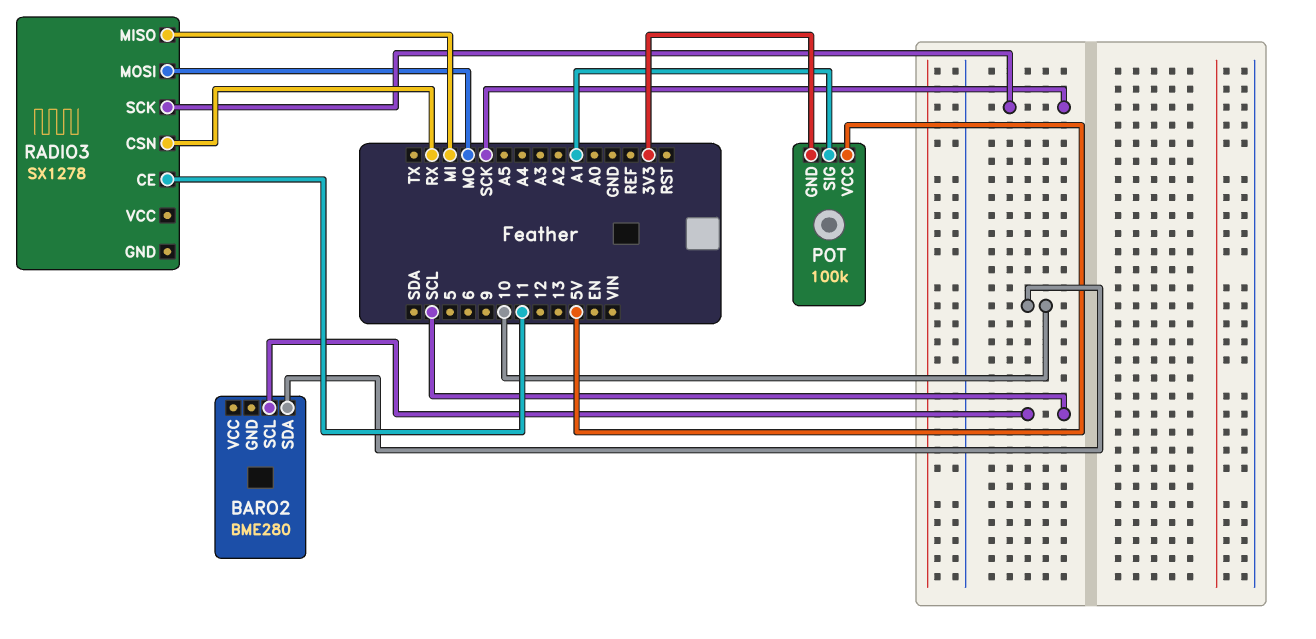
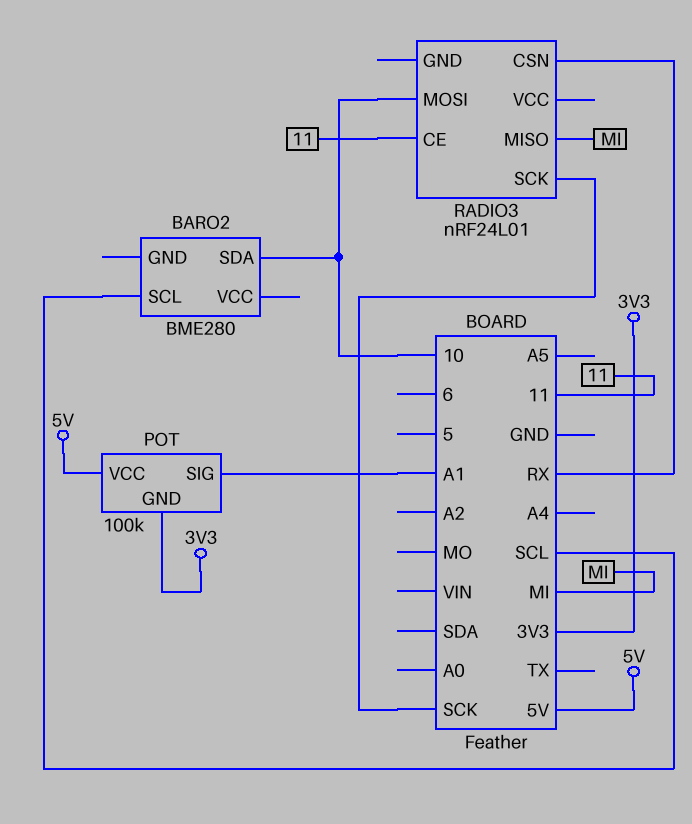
RADIO3: SX1278 -> nRF24L01
RADIO3 pin MOSI: MO -> 10

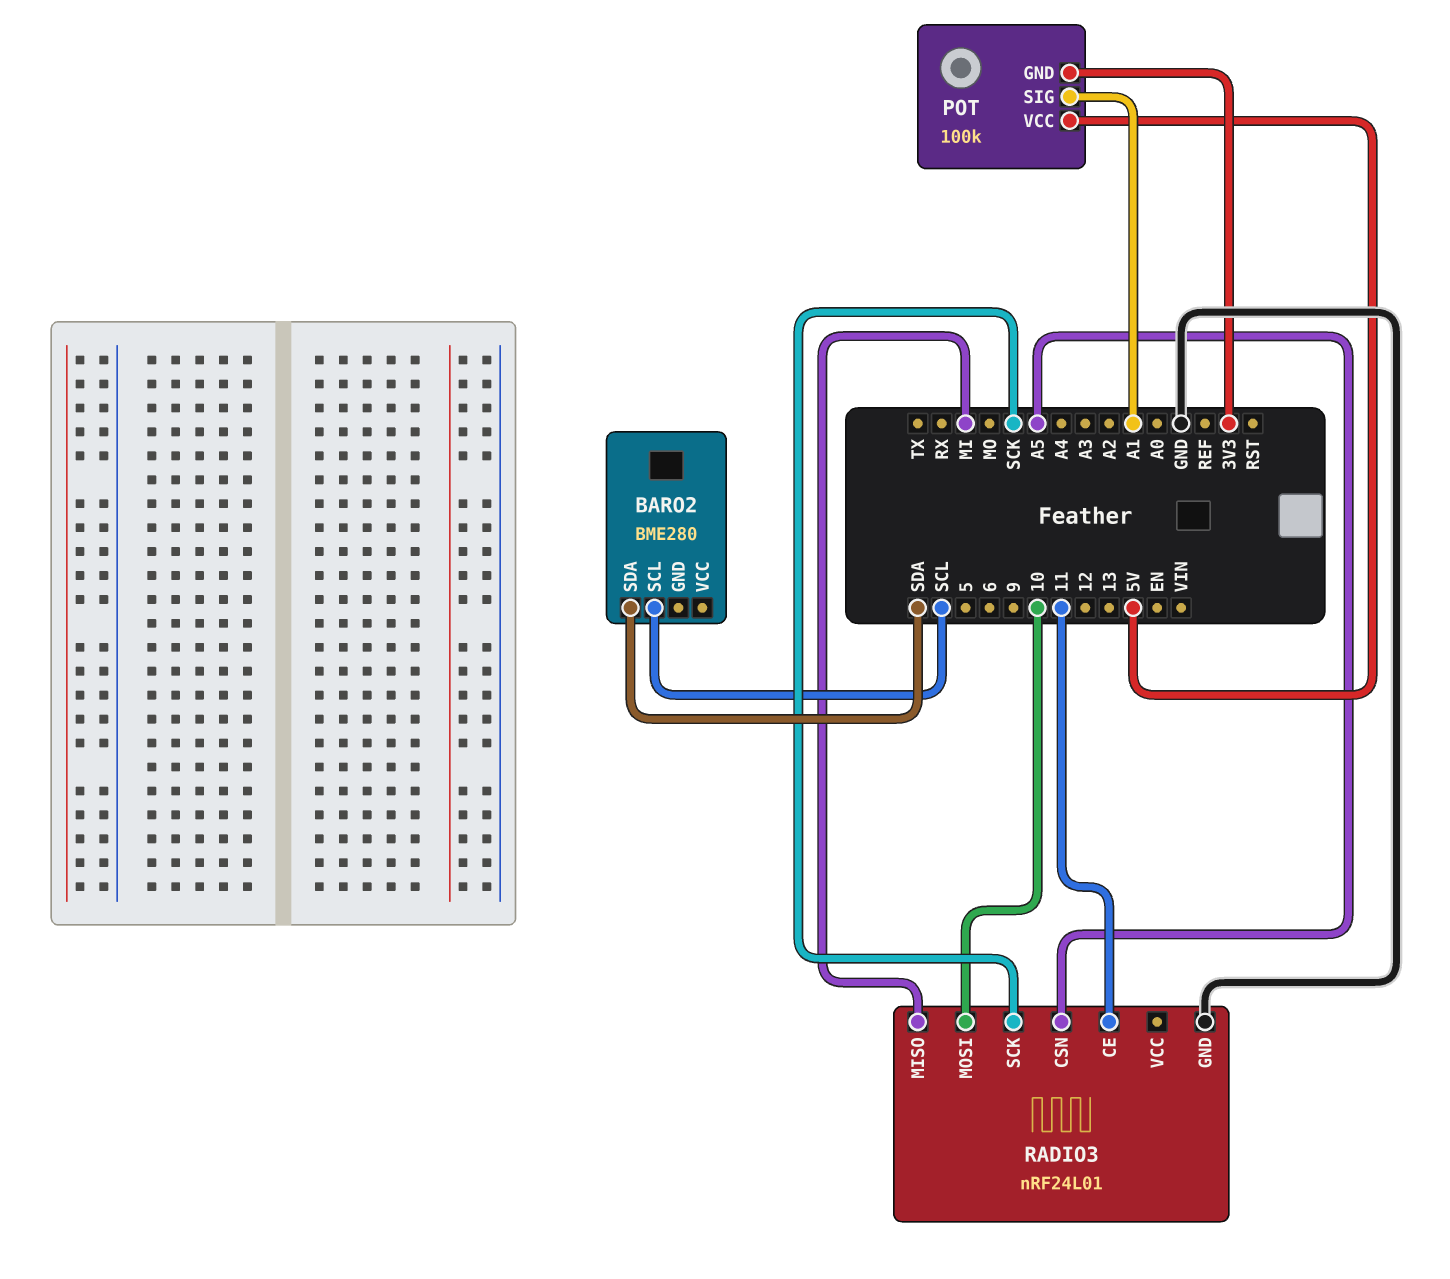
BARO2 pin SDA: 10 -> SDA
RADIO3 pin CSN: RX -> A5
RADIO3 pin GND: none -> GND

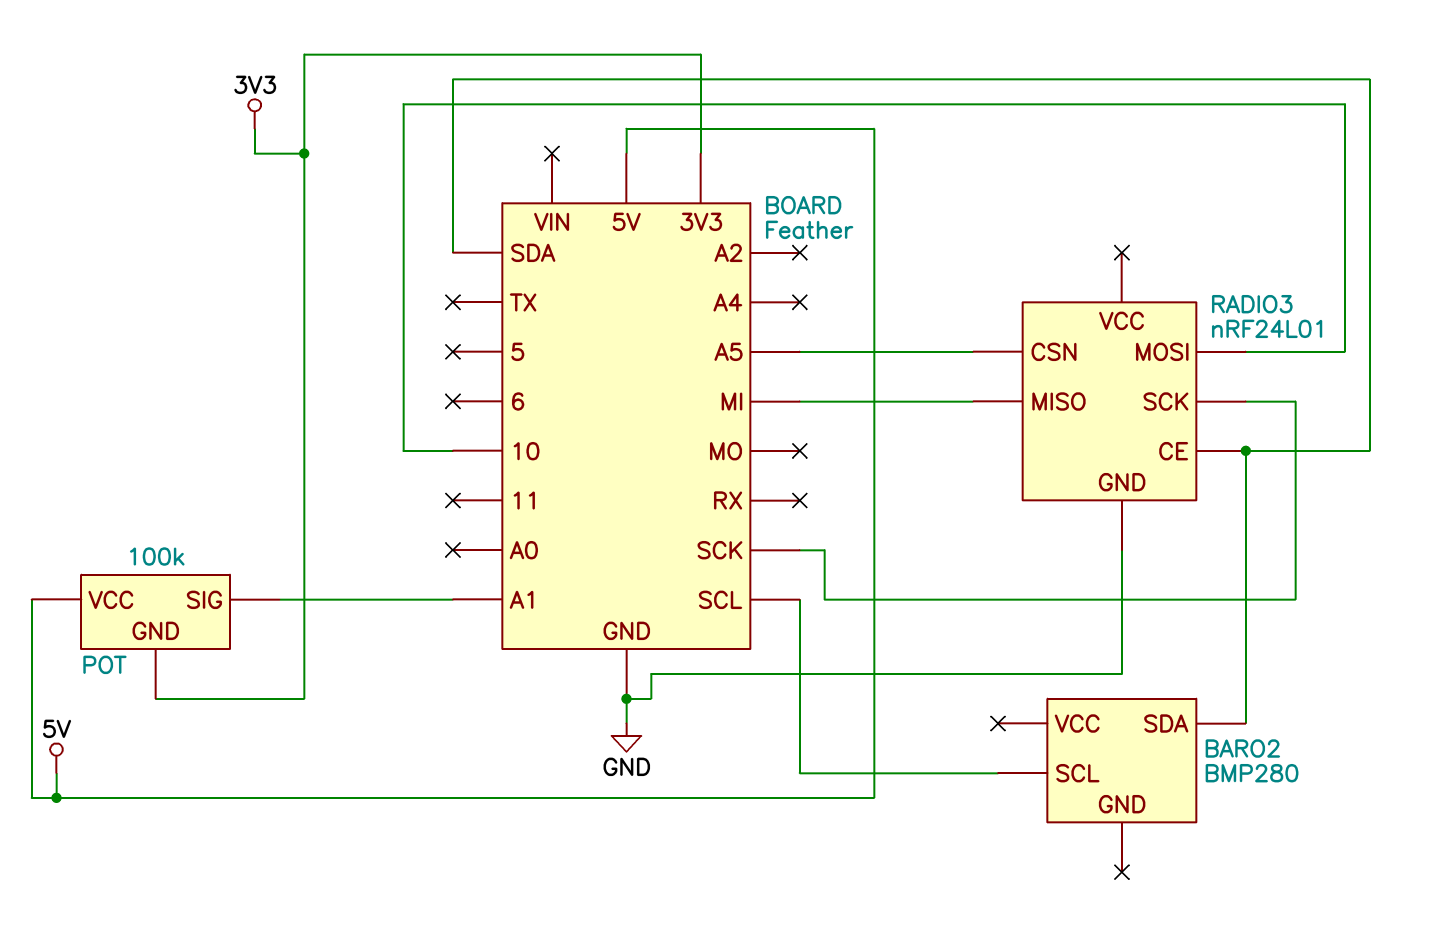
BARO2: BME280 -> BMP280
RADIO3 pin CE: 11 -> SDA

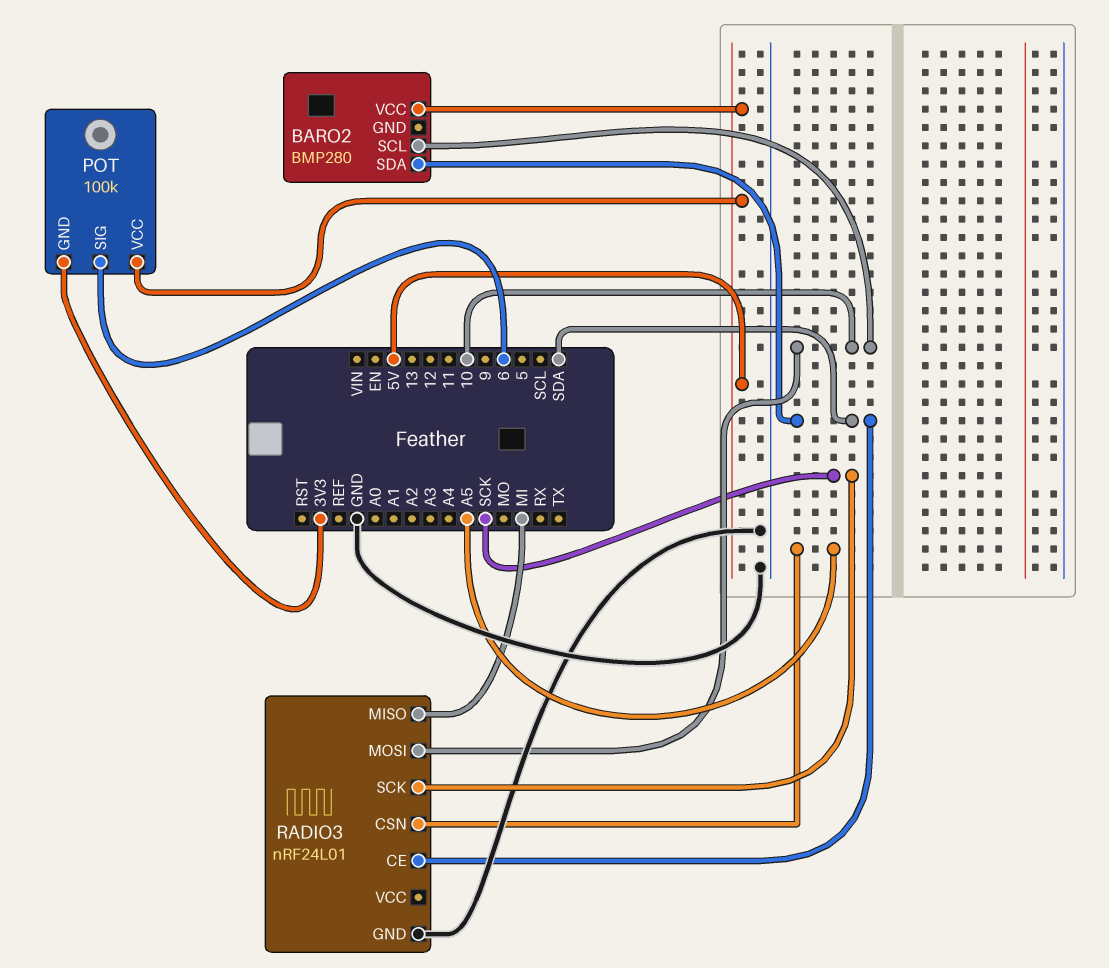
BARO2 pin SCL: SCL -> 10
BARO2 pin VCC: none -> 5V
POT pin SIG: A1 -> 6

